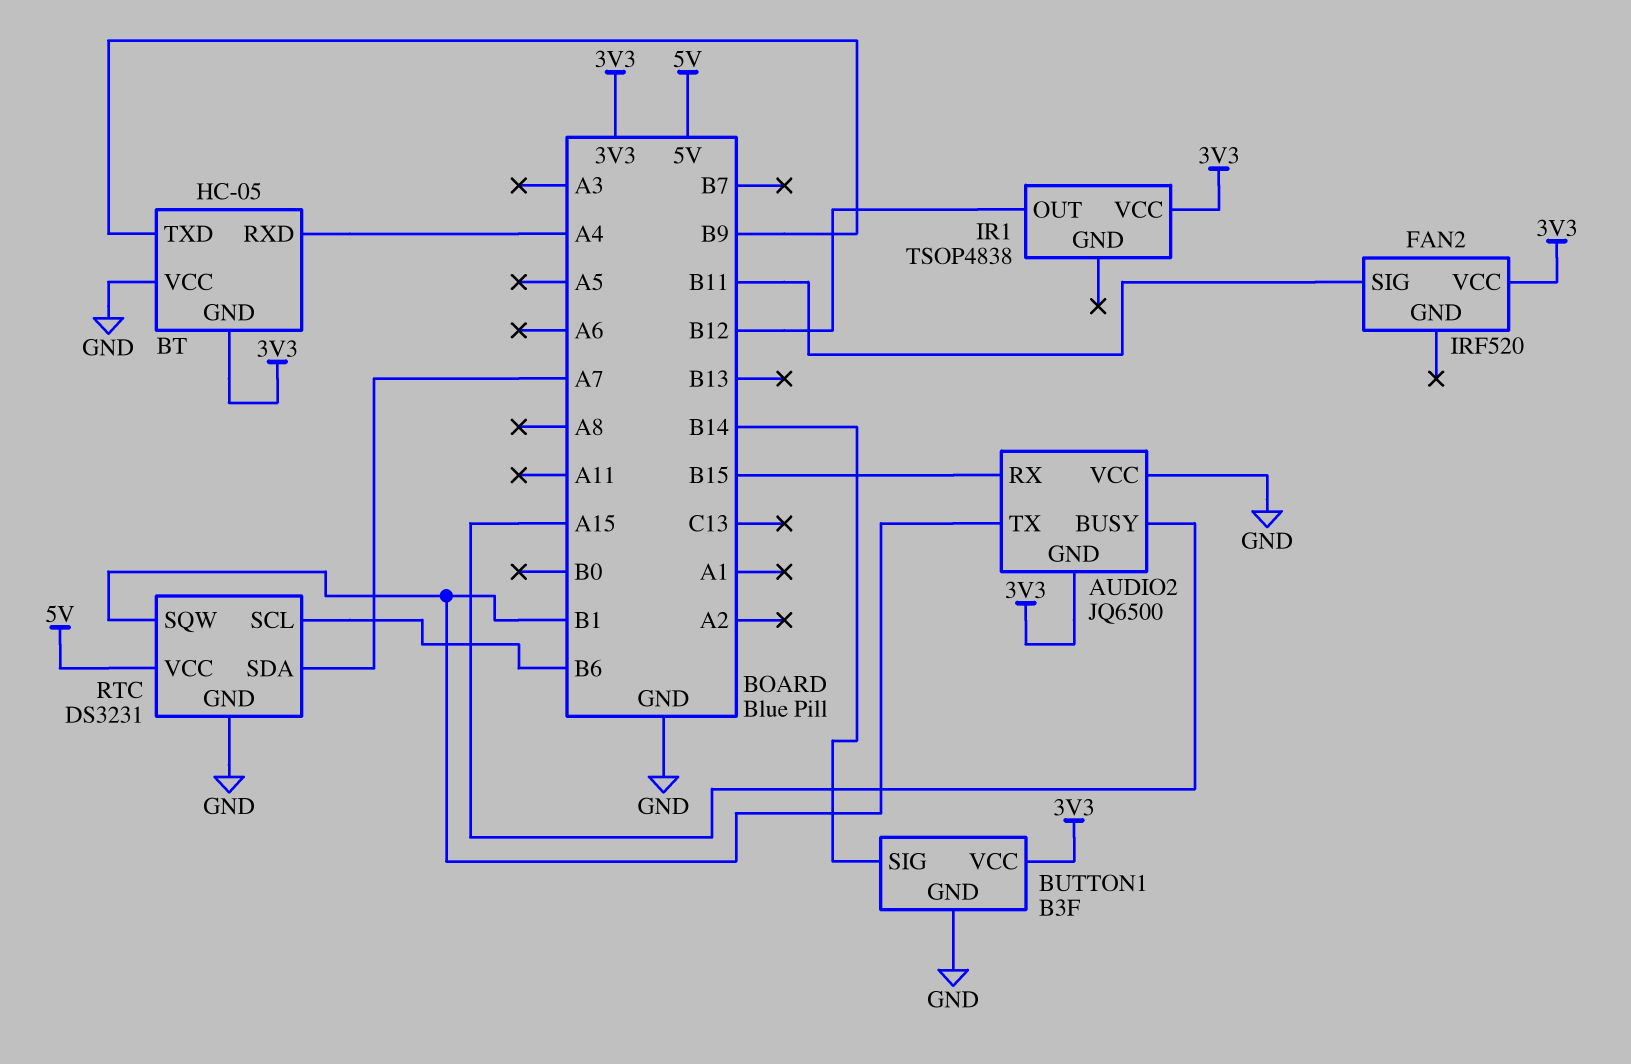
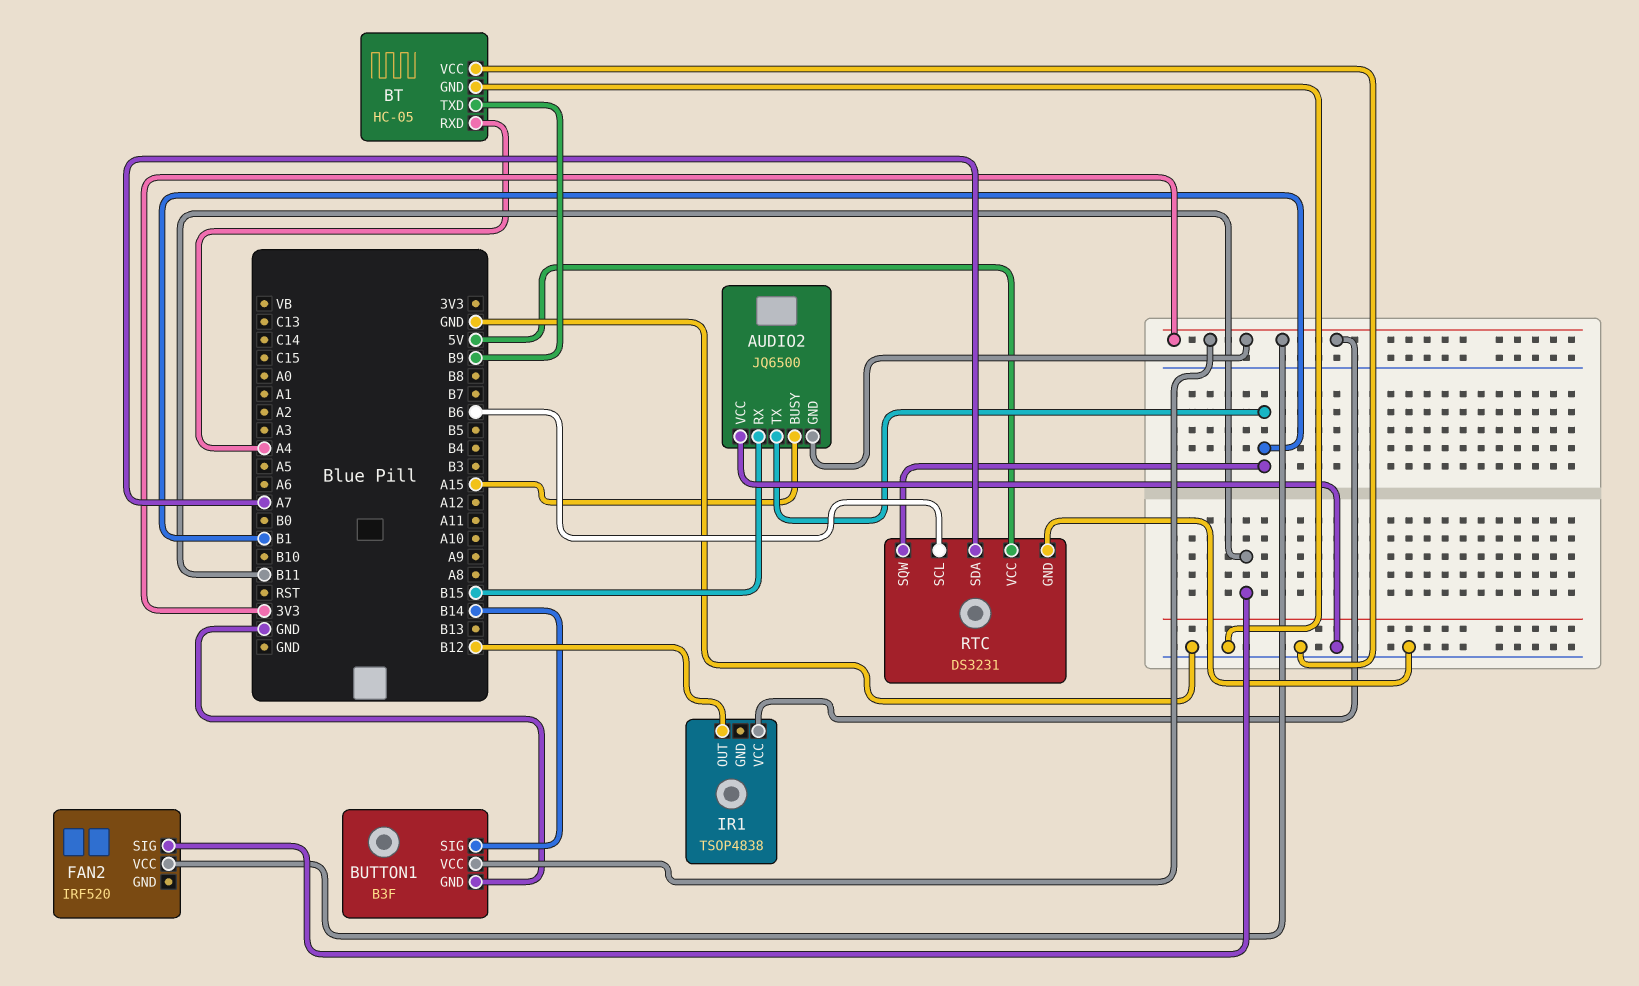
BT pin GND: 3V3 -> GND

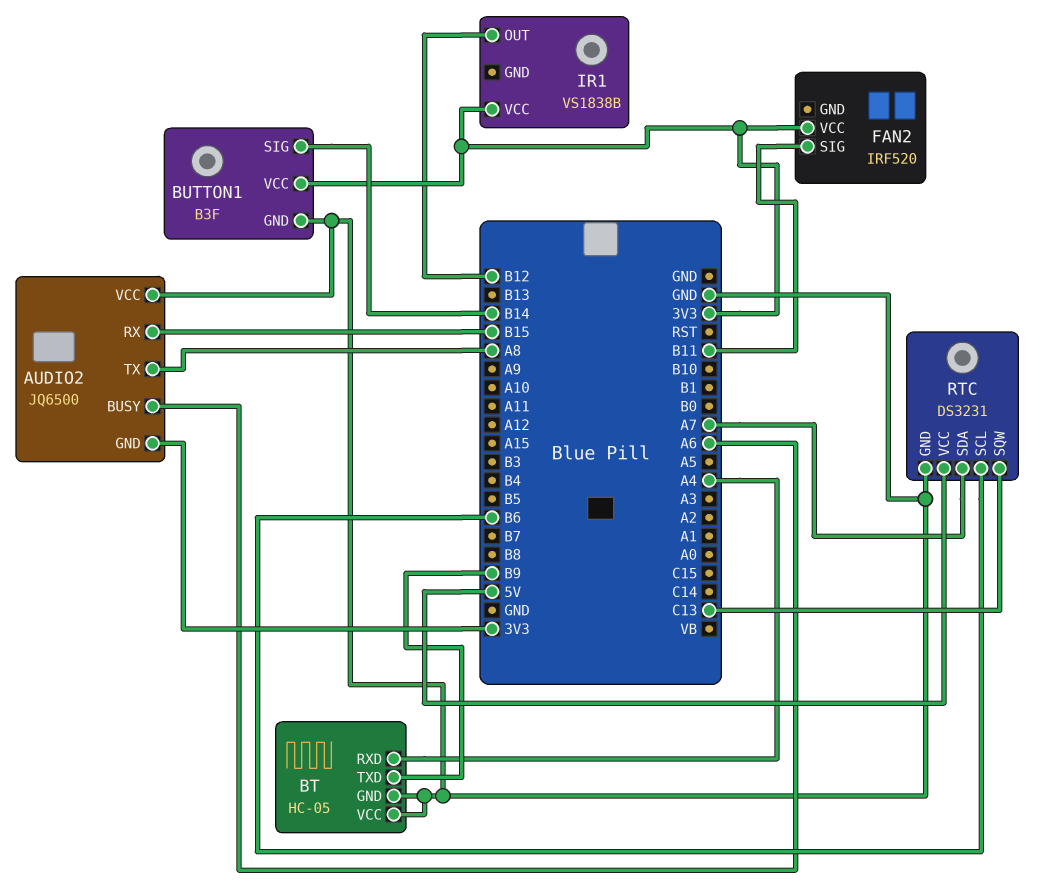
AUDIO2 pin BUSY: A15 -> A6
AUDIO2 pin TX: B1 -> A8
IR1: TSOP4838 -> VS1838B
RTC pin SQW: B1 -> C13

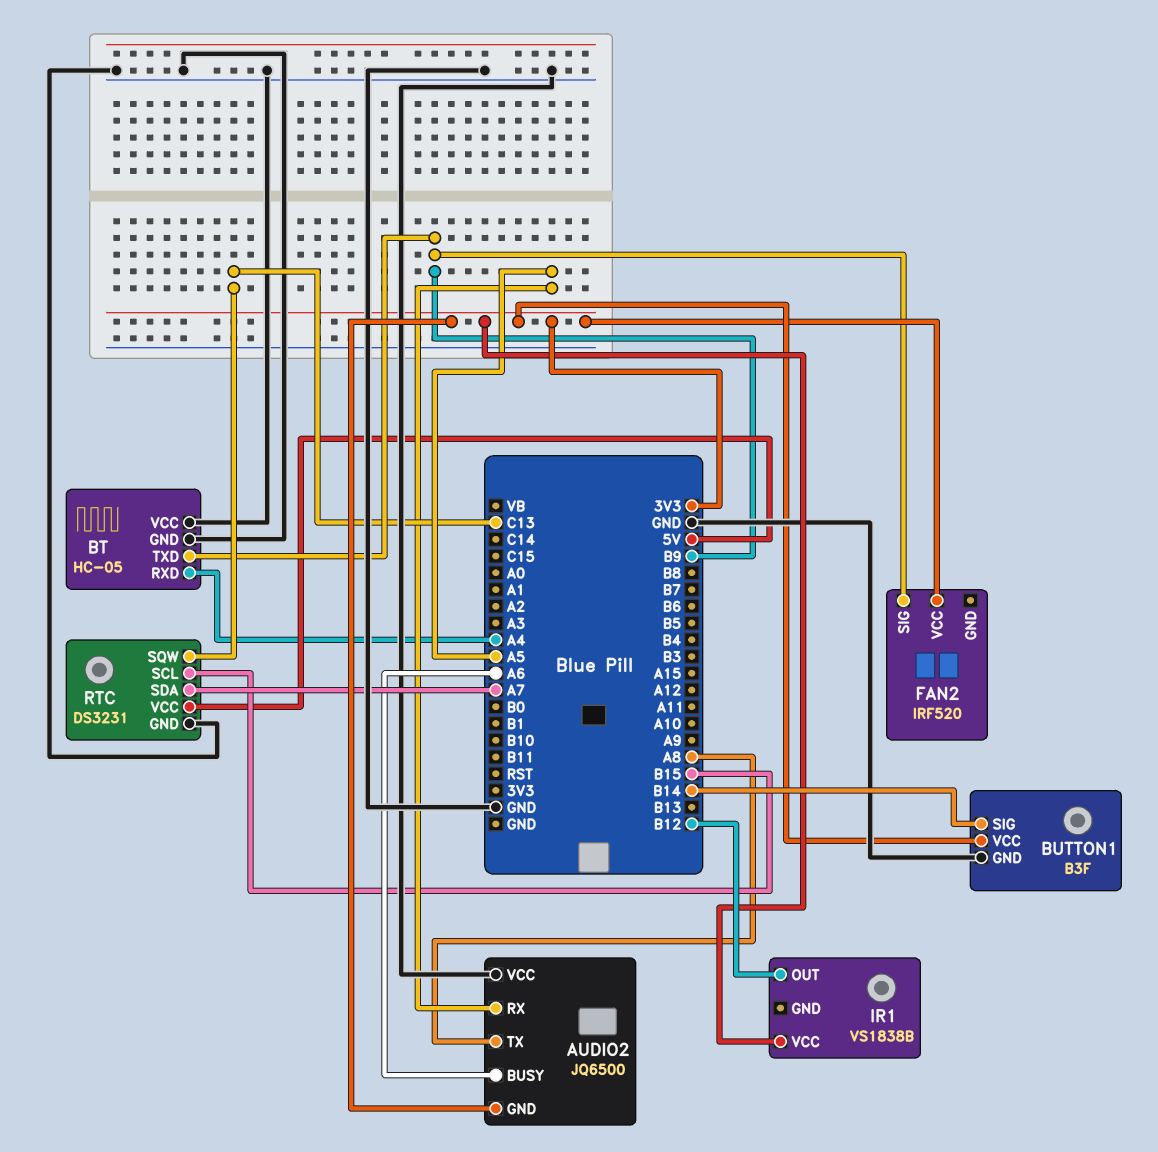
AUDIO2 pin RX: B15 -> A5
FAN2 pin SIG: B11 -> B9
RTC pin SCL: B6 -> B15

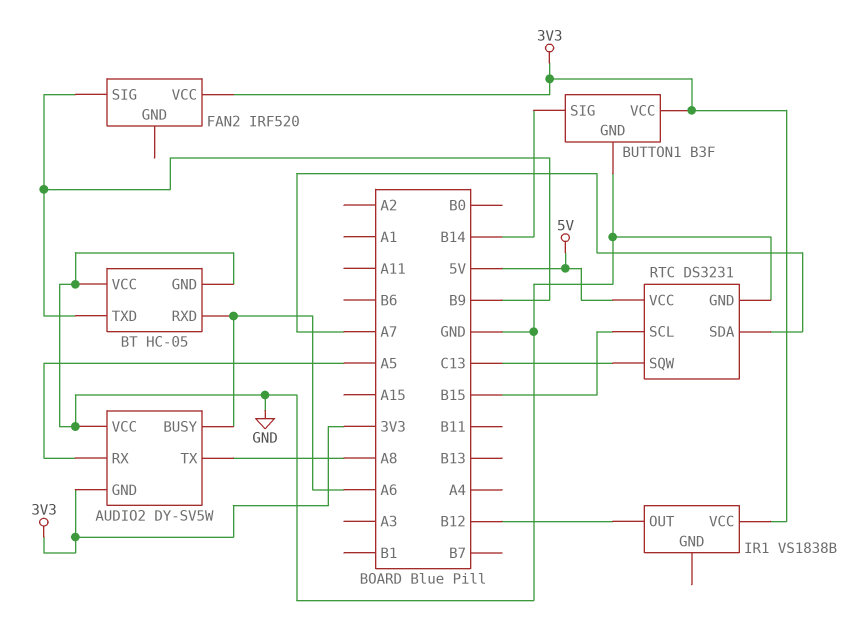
AUDIO2: JQ6500 -> DY-SV5W
BT pin RXD: A4 -> A6

